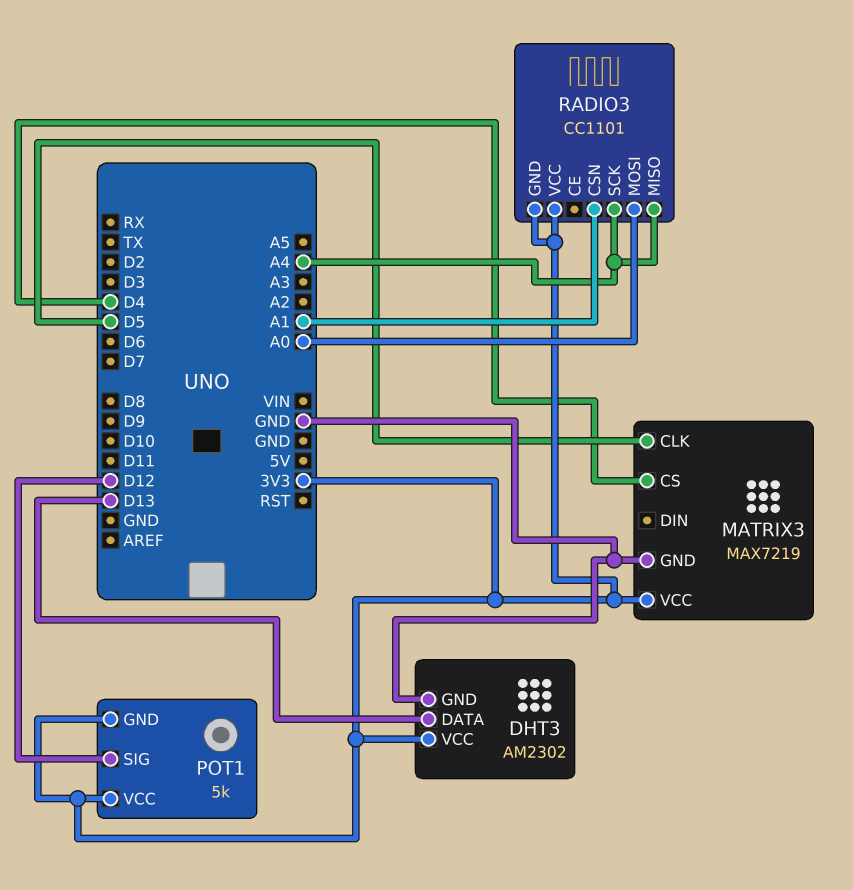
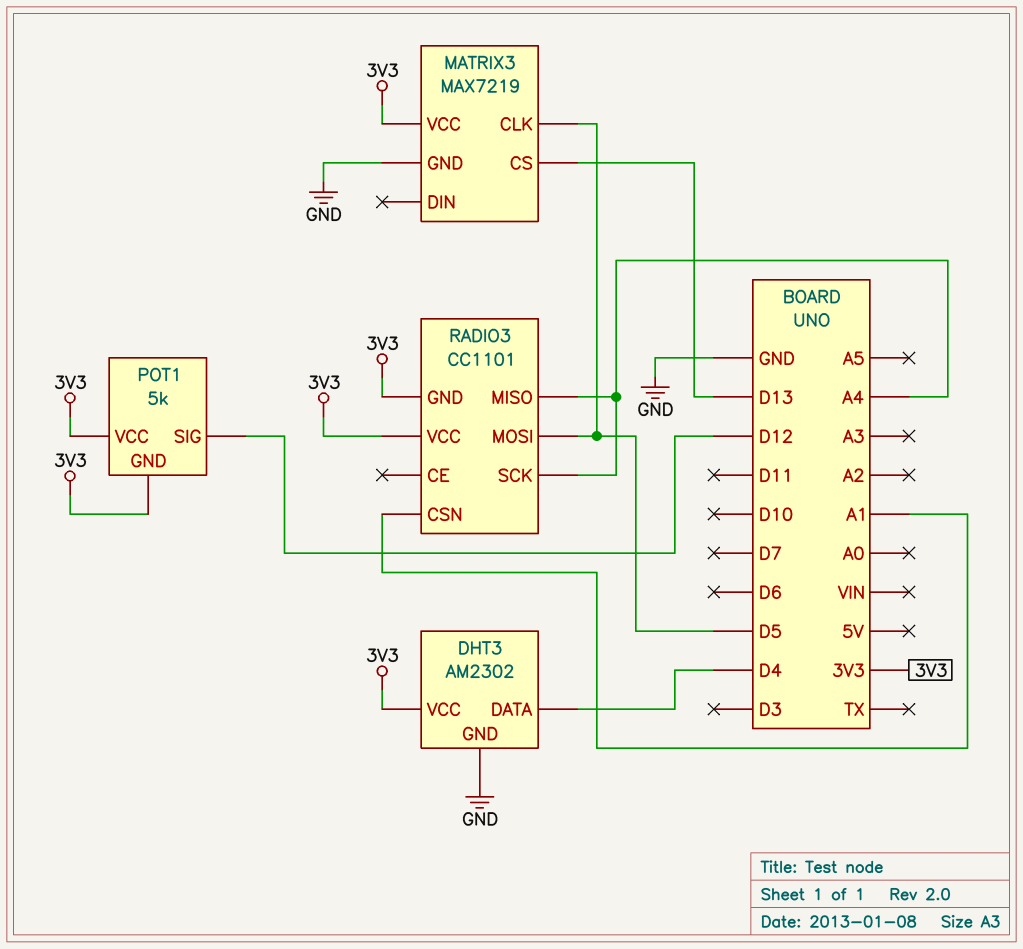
DHT3 pin DATA: D13 -> D4
MATRIX3 pin CS: D4 -> D13
RADIO3 pin MOSI: A0 -> D5

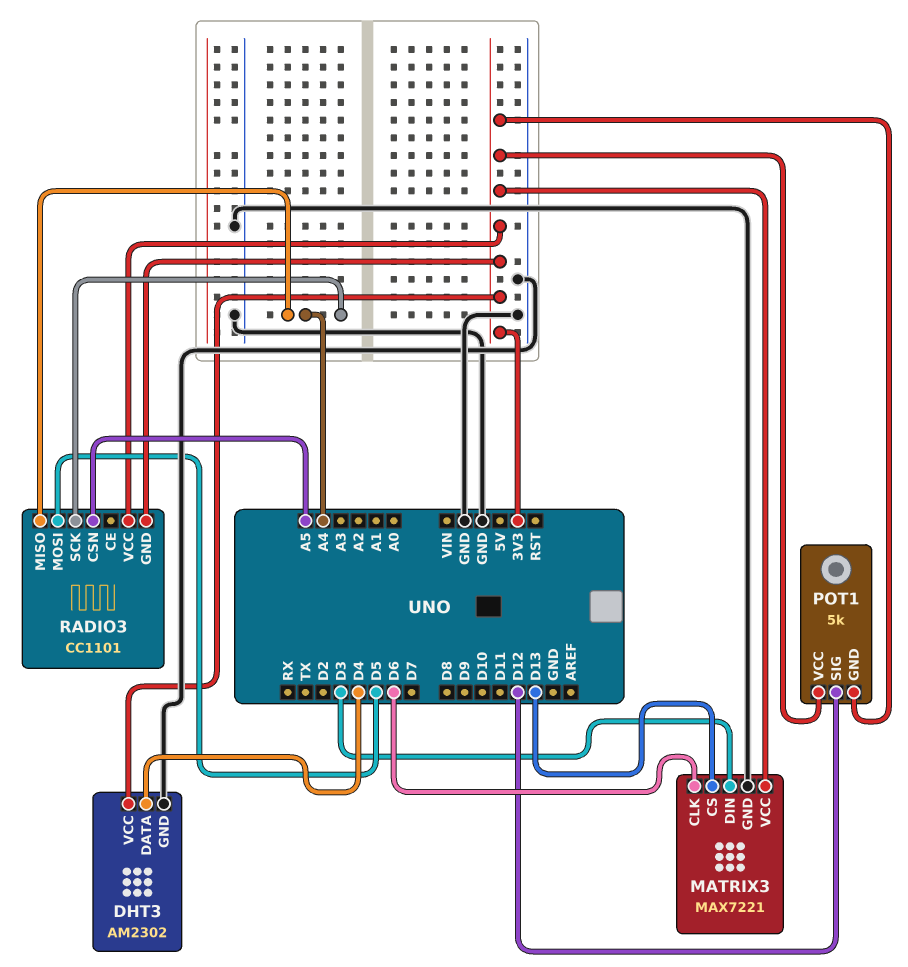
MATRIX3: MAX7219 -> MAX7221
MATRIX3 pin CLK: D5 -> D6
MATRIX3 pin DIN: none -> D3
RADIO3 pin CSN: A1 -> A5

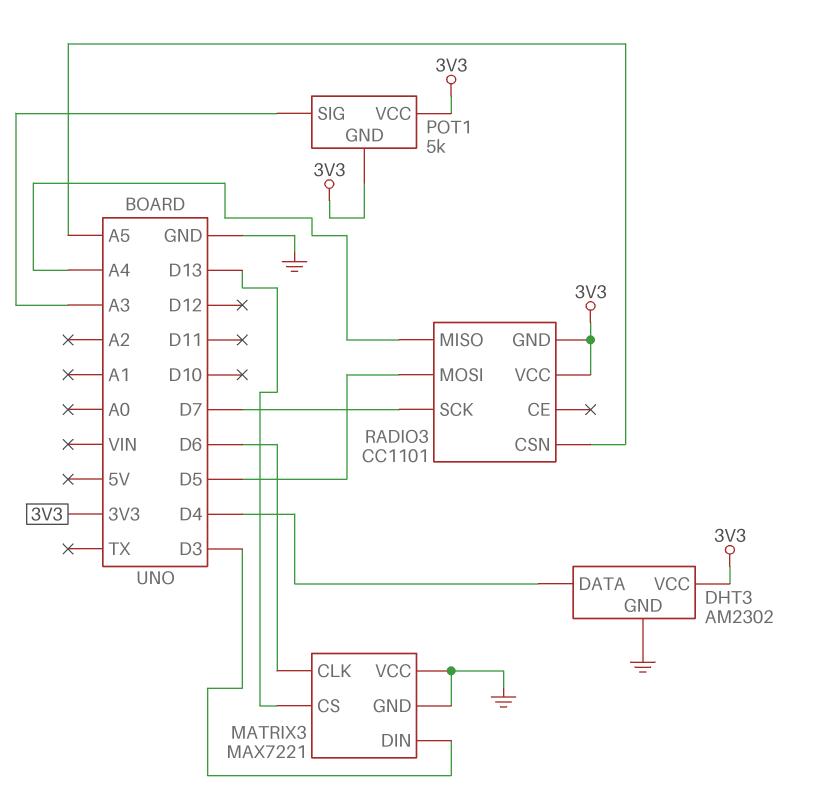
MATRIX3 pin VCC: 3V3 -> GND
POT1 pin SIG: D12 -> A3
RADIO3 pin SCK: A4 -> D7

